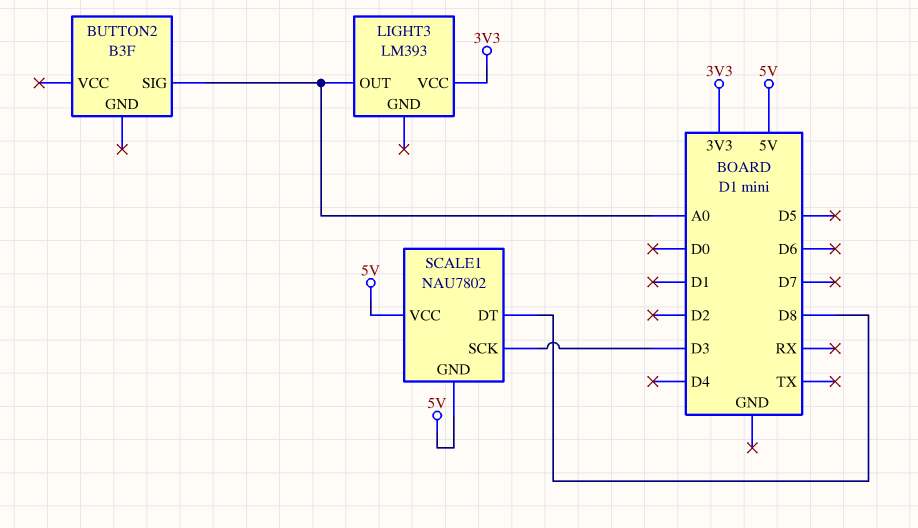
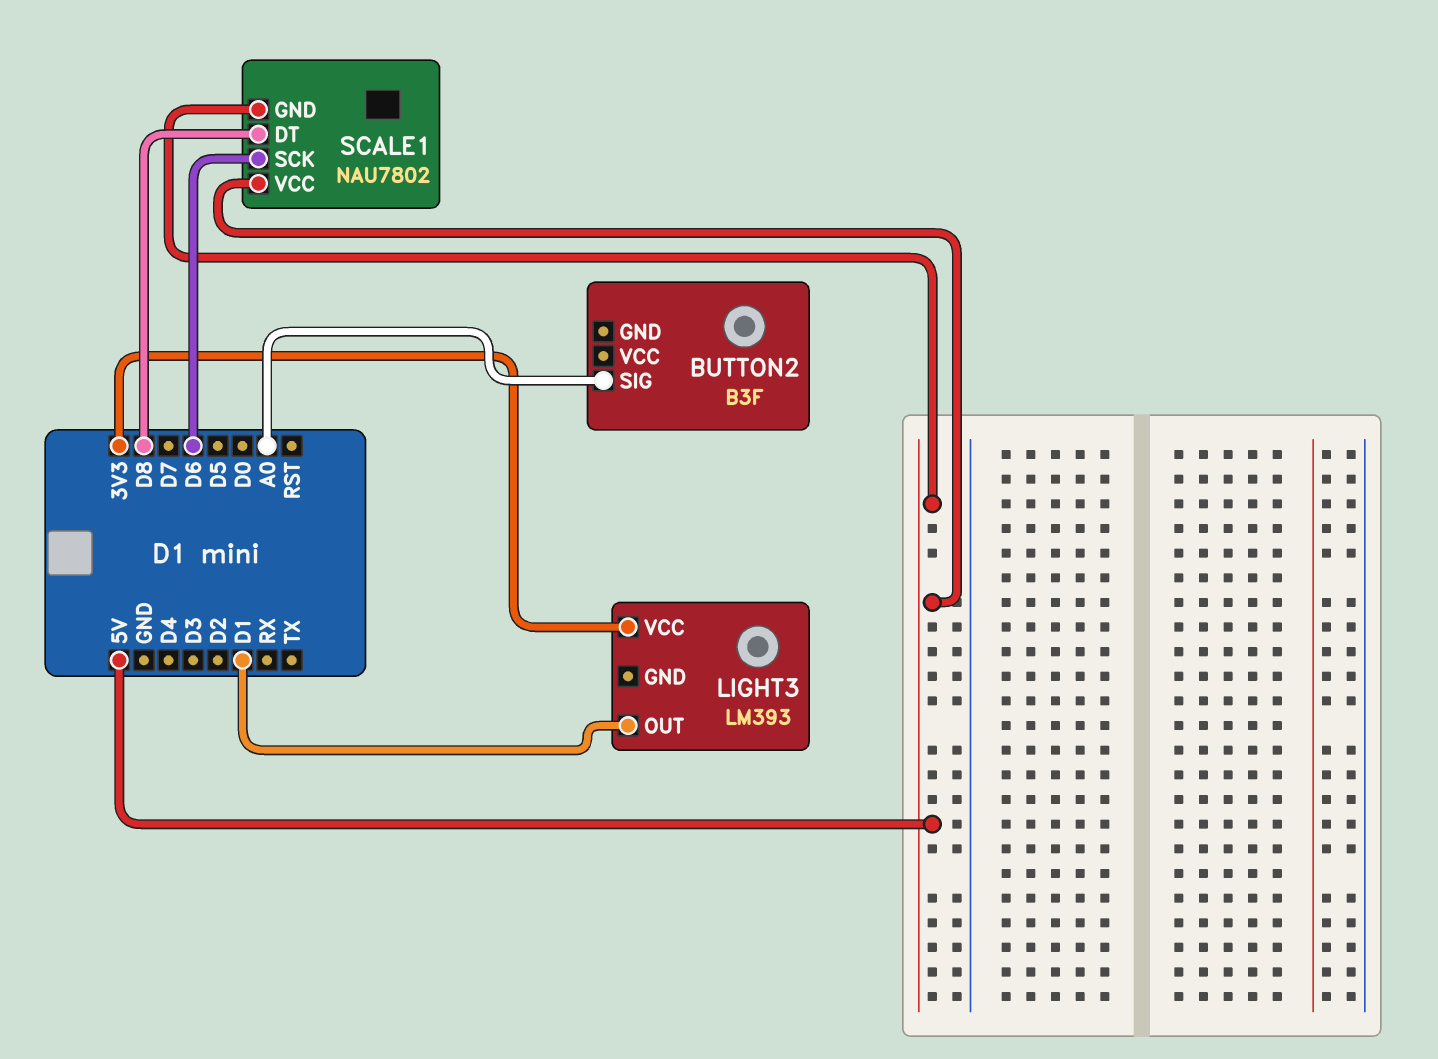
LIGHT3 pin OUT: A0 -> D1
SCALE1 pin SCK: D3 -> D6

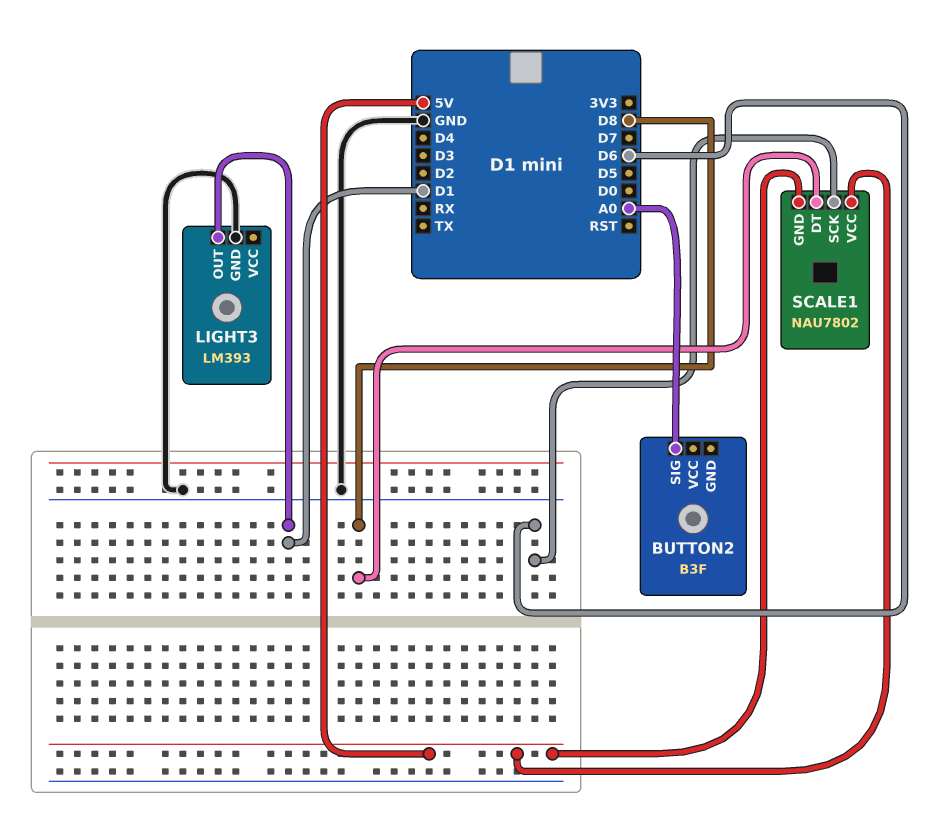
LIGHT3 pin GND: none -> GND
LIGHT3 pin VCC: 3V3 -> none

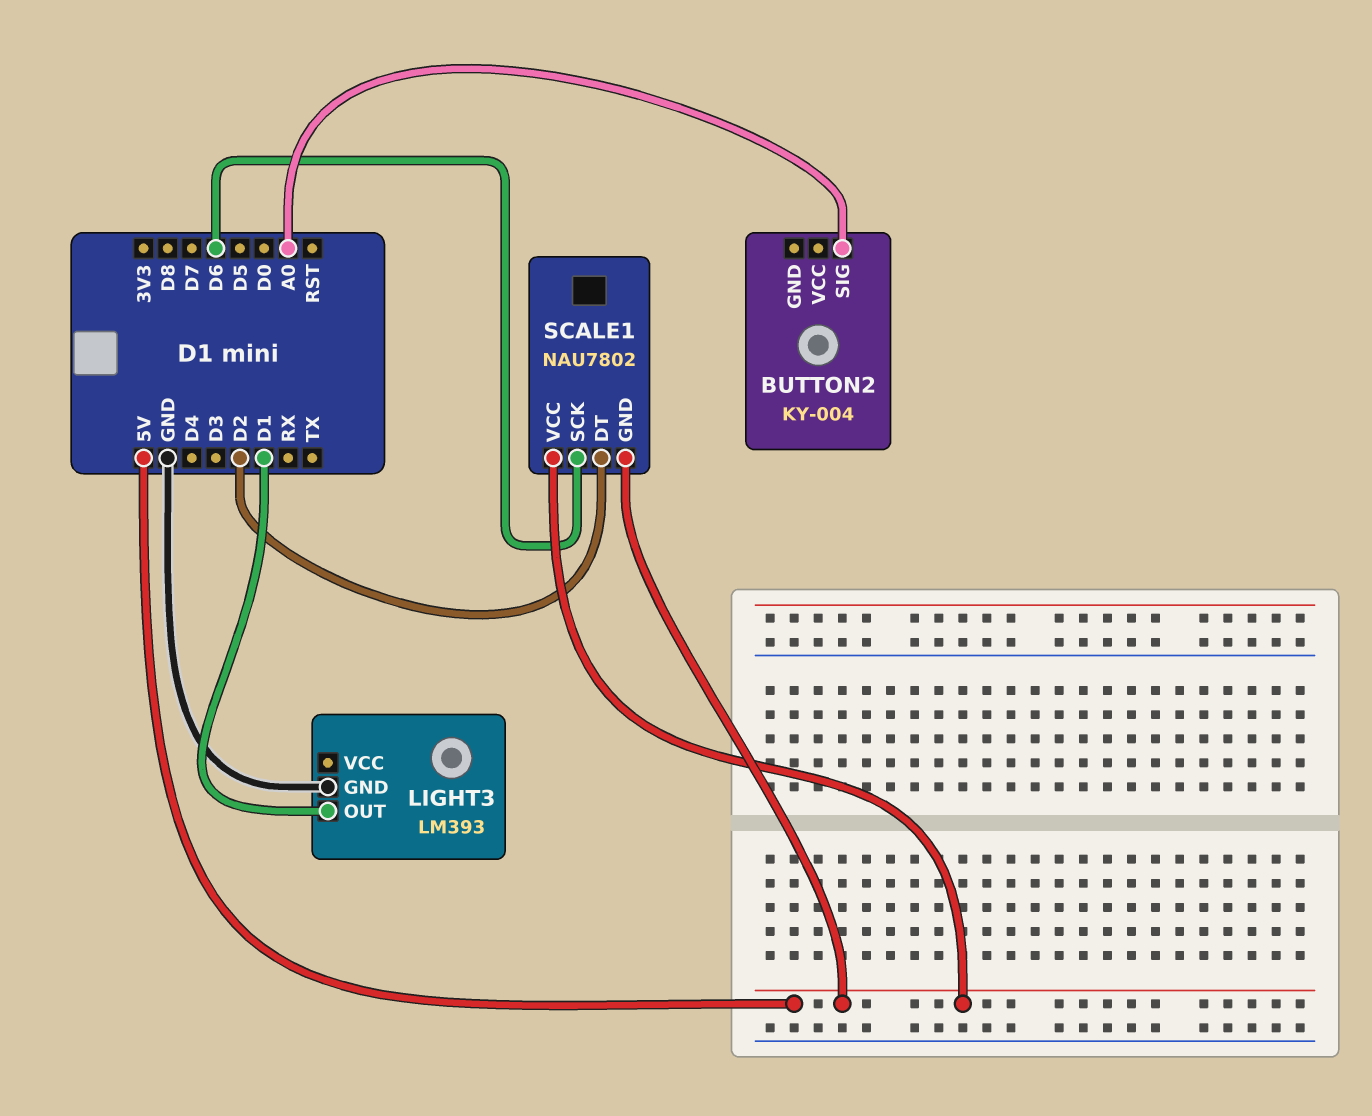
BUTTON2: B3F -> KY-004
SCALE1 pin DT: D8 -> D2

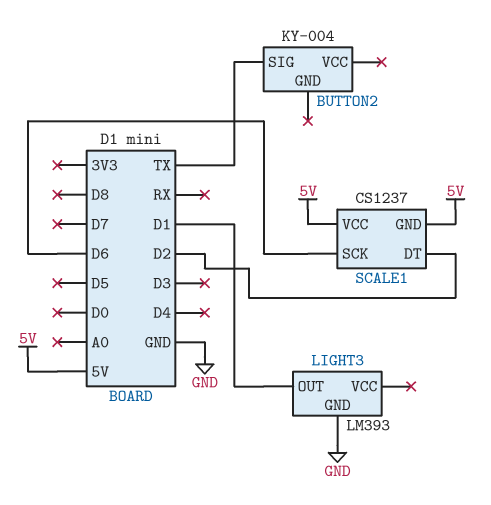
BUTTON2 pin SIG: A0 -> TX
SCALE1: NAU7802 -> CS1237

